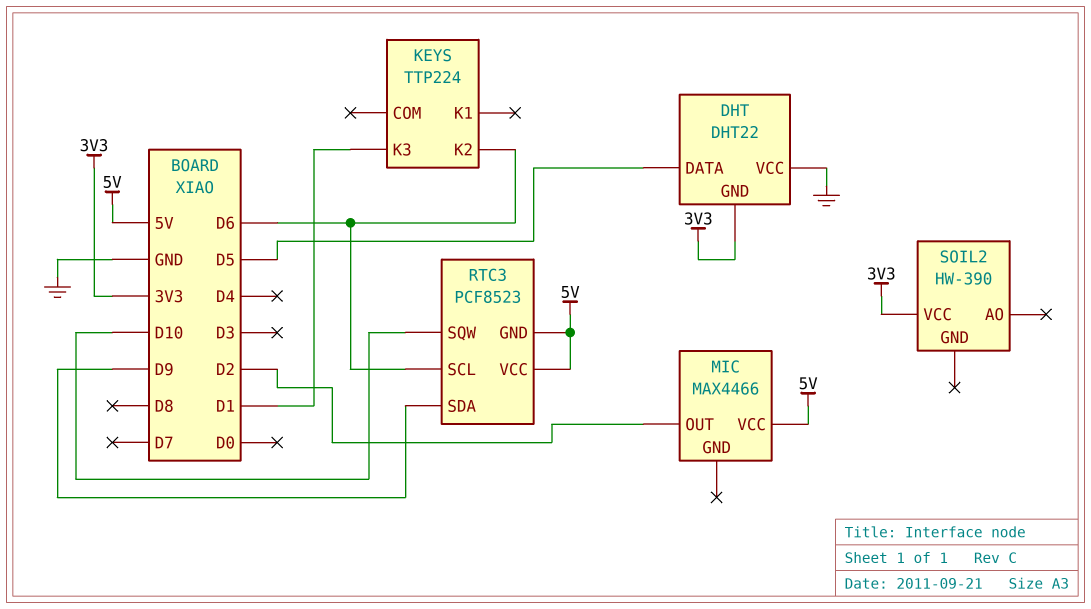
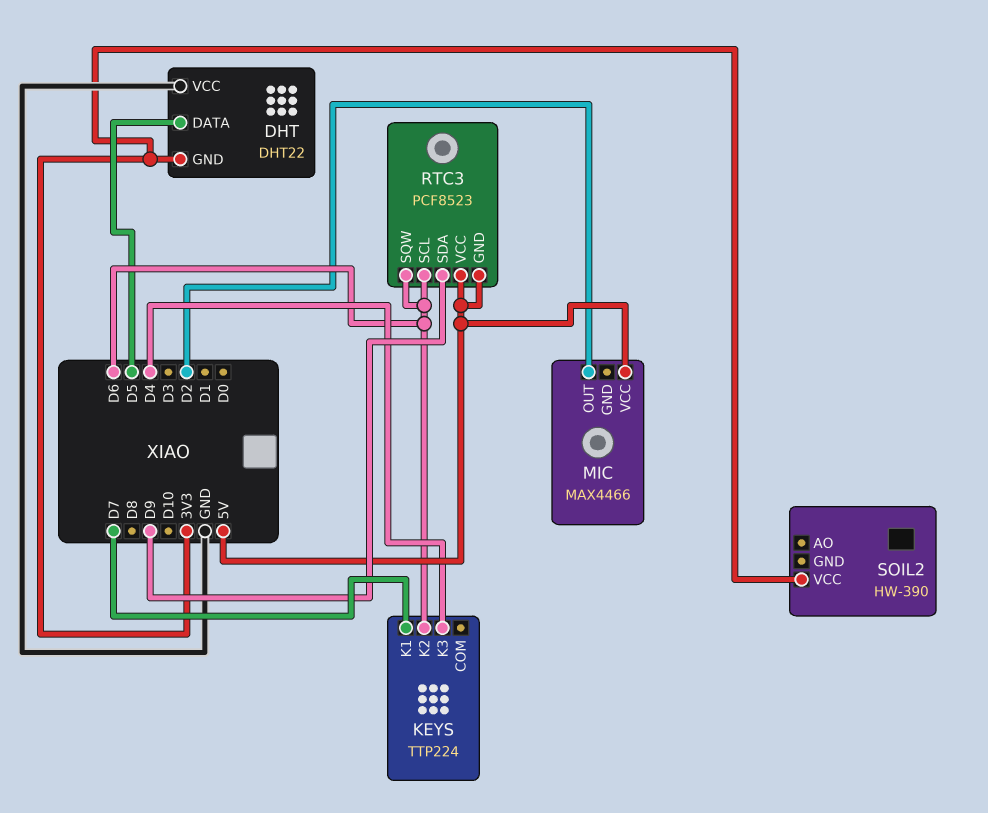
KEYS pin K1: none -> D7
KEYS pin K3: D1 -> D4
RTC3 pin SQW: D10 -> D6

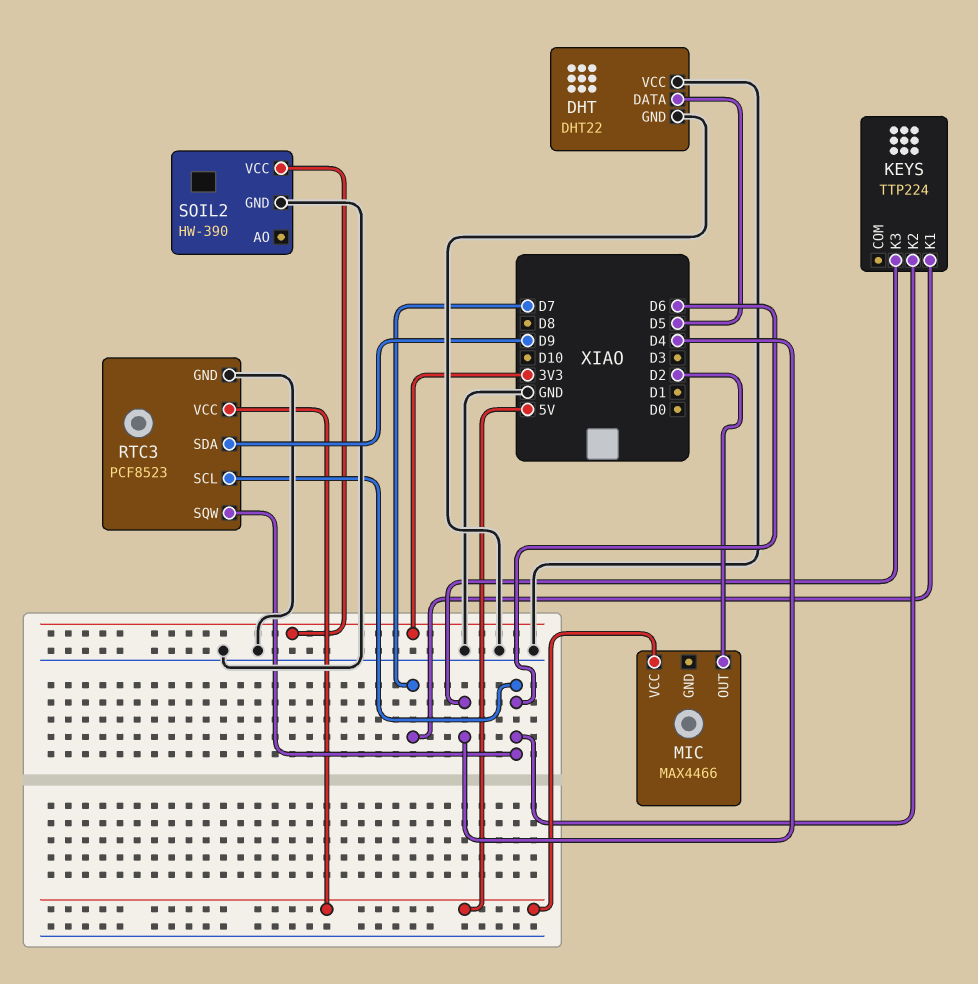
DHT pin GND: 3V3 -> GND
RTC3 pin GND: 5V -> GND
SOIL2 pin GND: none -> GND

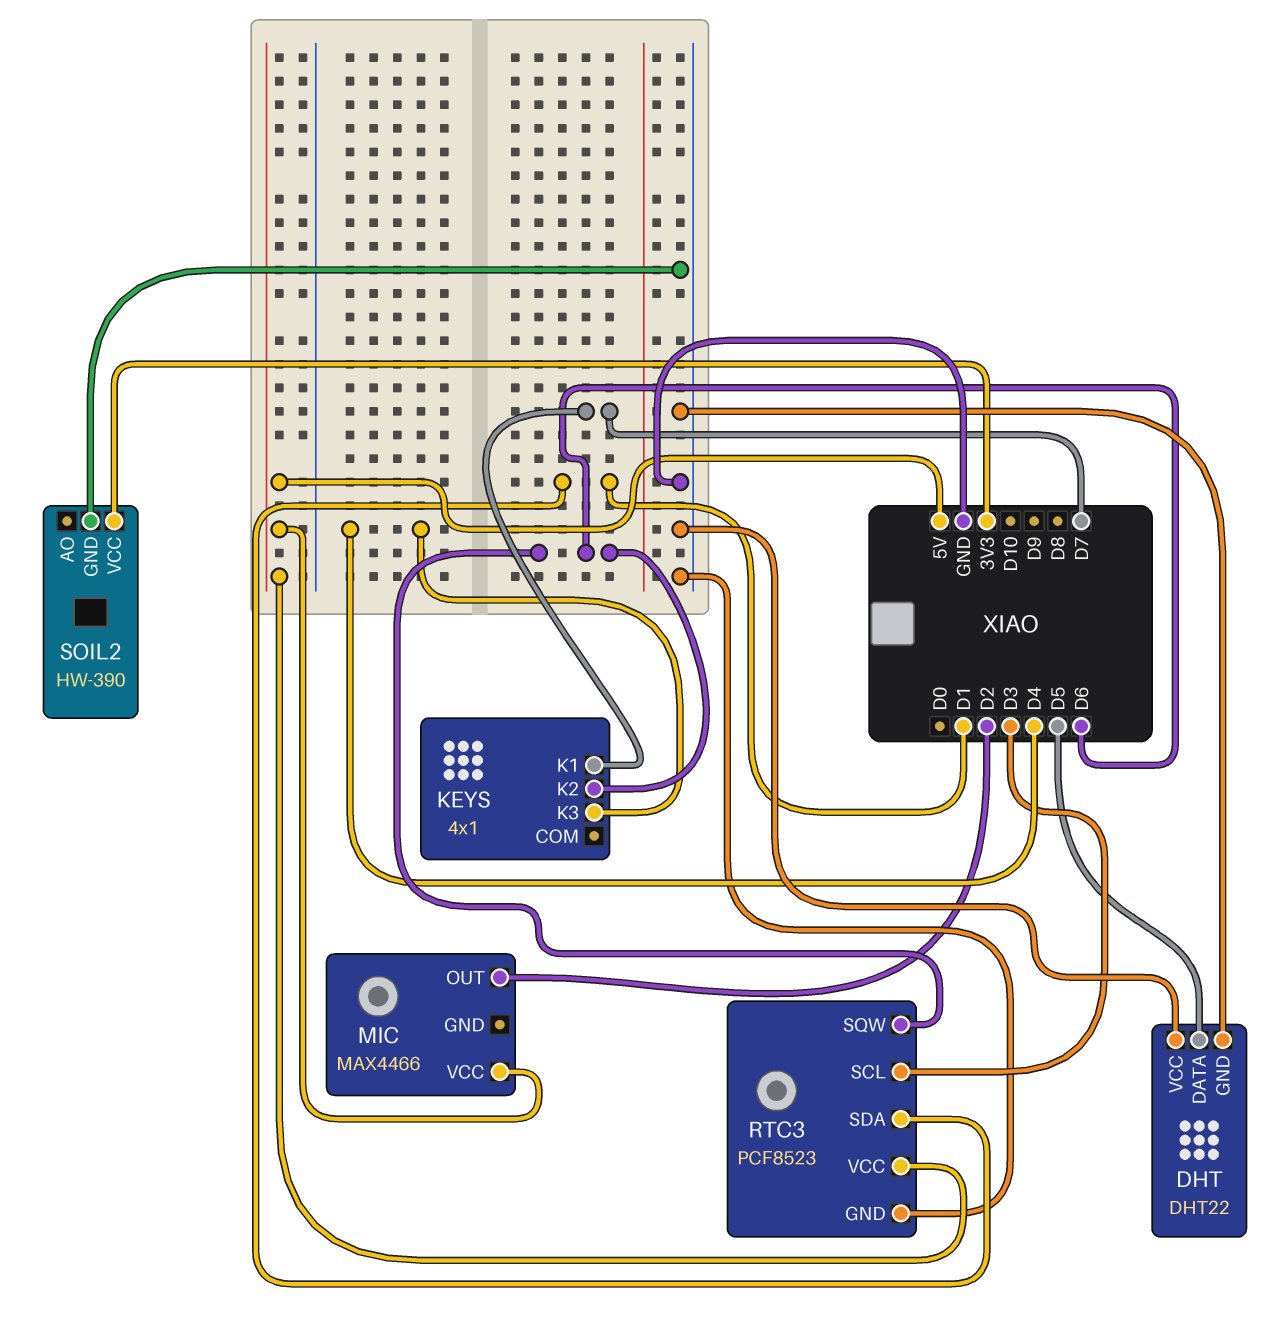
KEYS: TTP224 -> 4x1
RTC3 pin SCL: D6 -> D3
RTC3 pin SDA: D9 -> D1

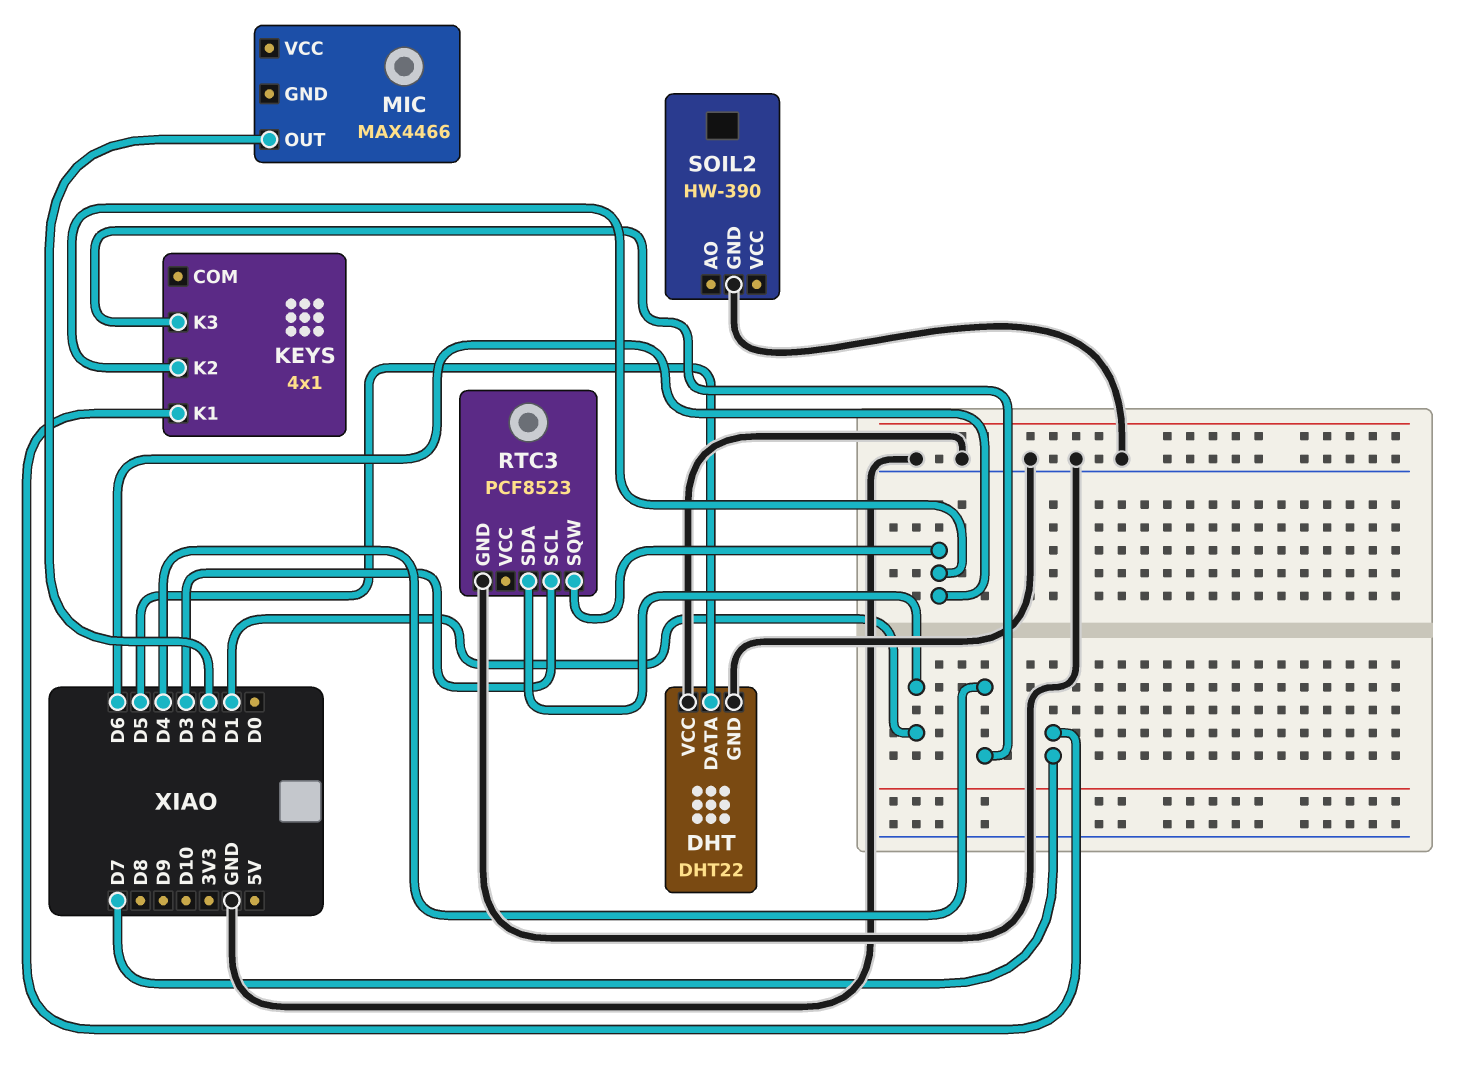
MIC pin VCC: 5V -> none
RTC3 pin VCC: 5V -> none
SOIL2 pin VCC: 3V3 -> none

